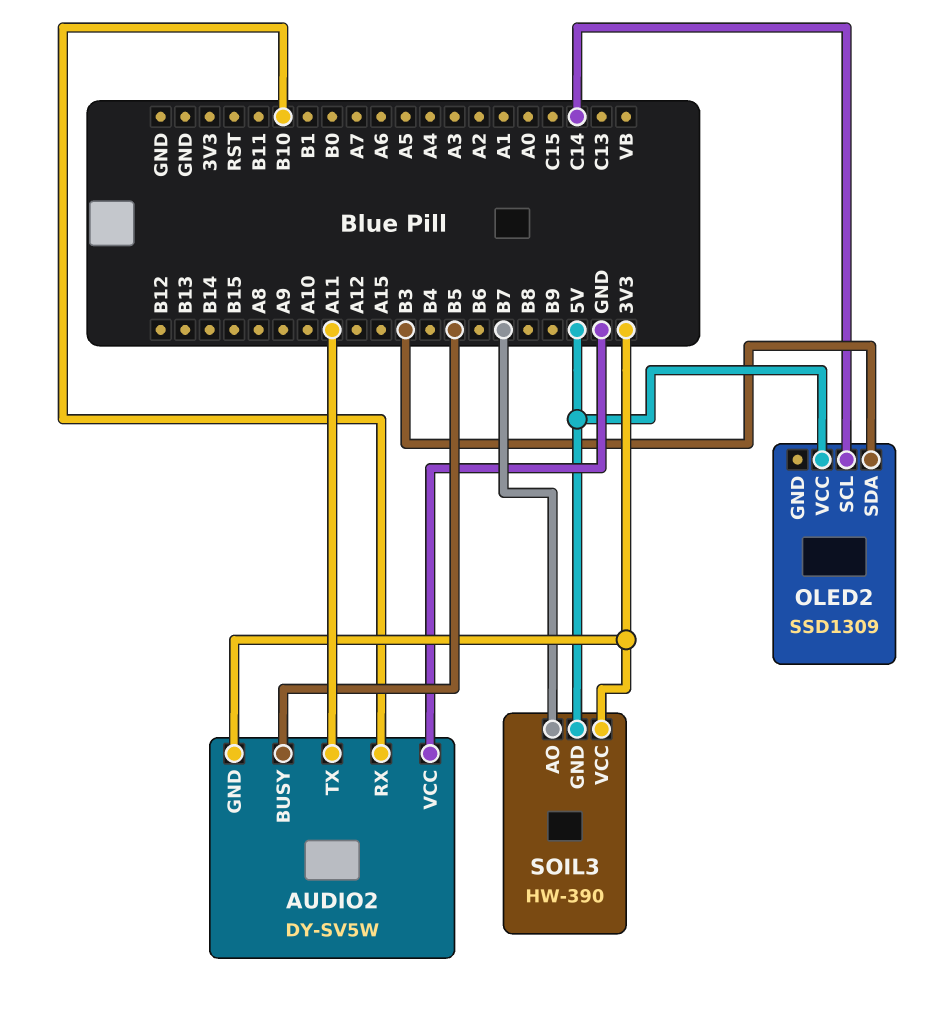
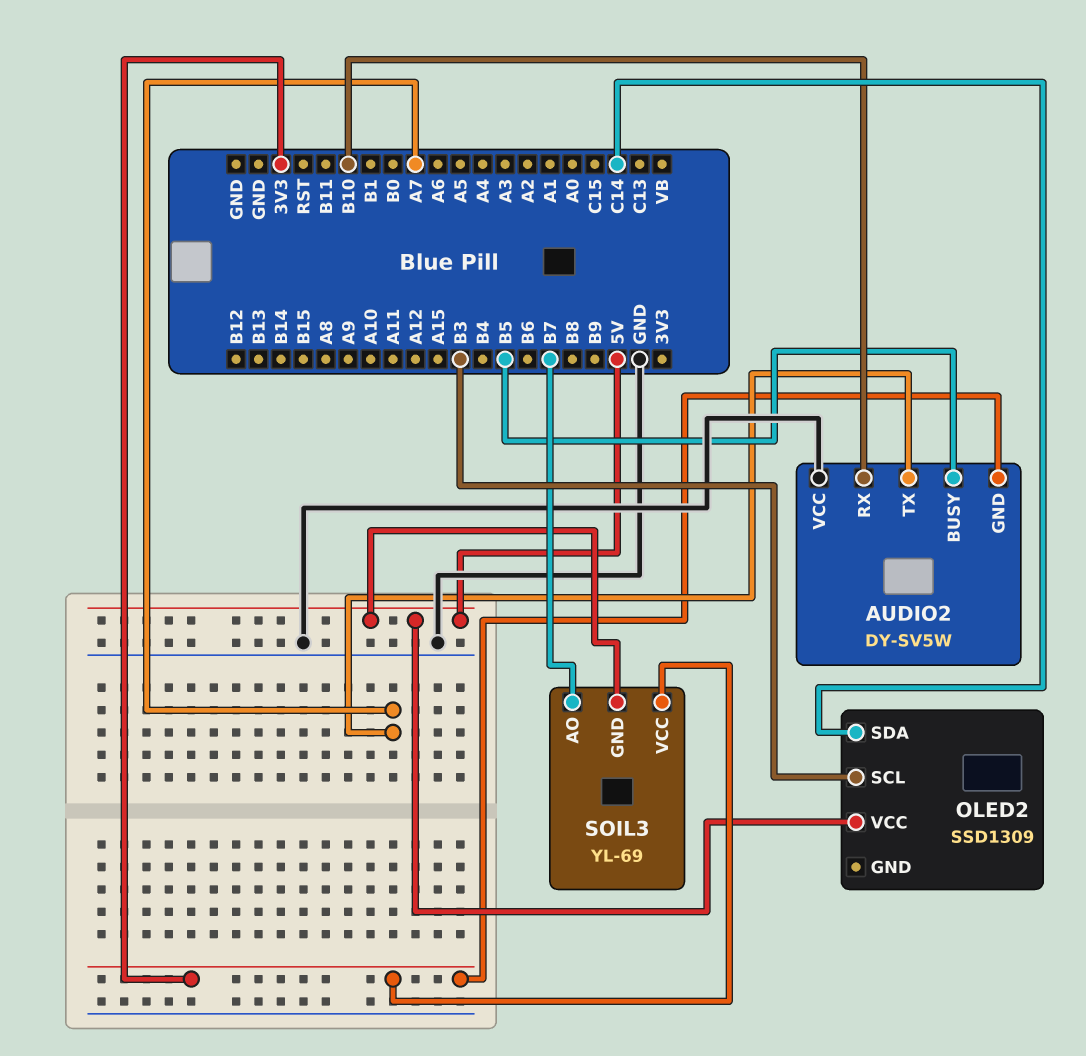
AUDIO2 pin TX: A11 -> A7
OLED2 pin SCL: C14 -> B3
OLED2 pin SDA: B3 -> C14
SOIL3: HW-390 -> YL-69

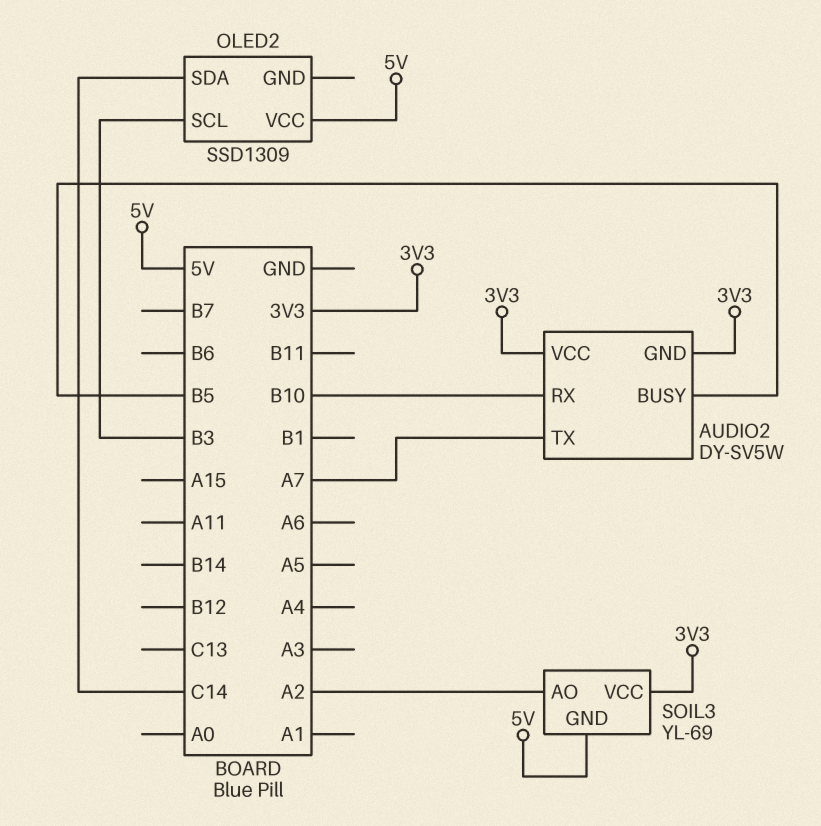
AUDIO2 pin VCC: GND -> 3V3
SOIL3 pin AO: B7 -> A2

